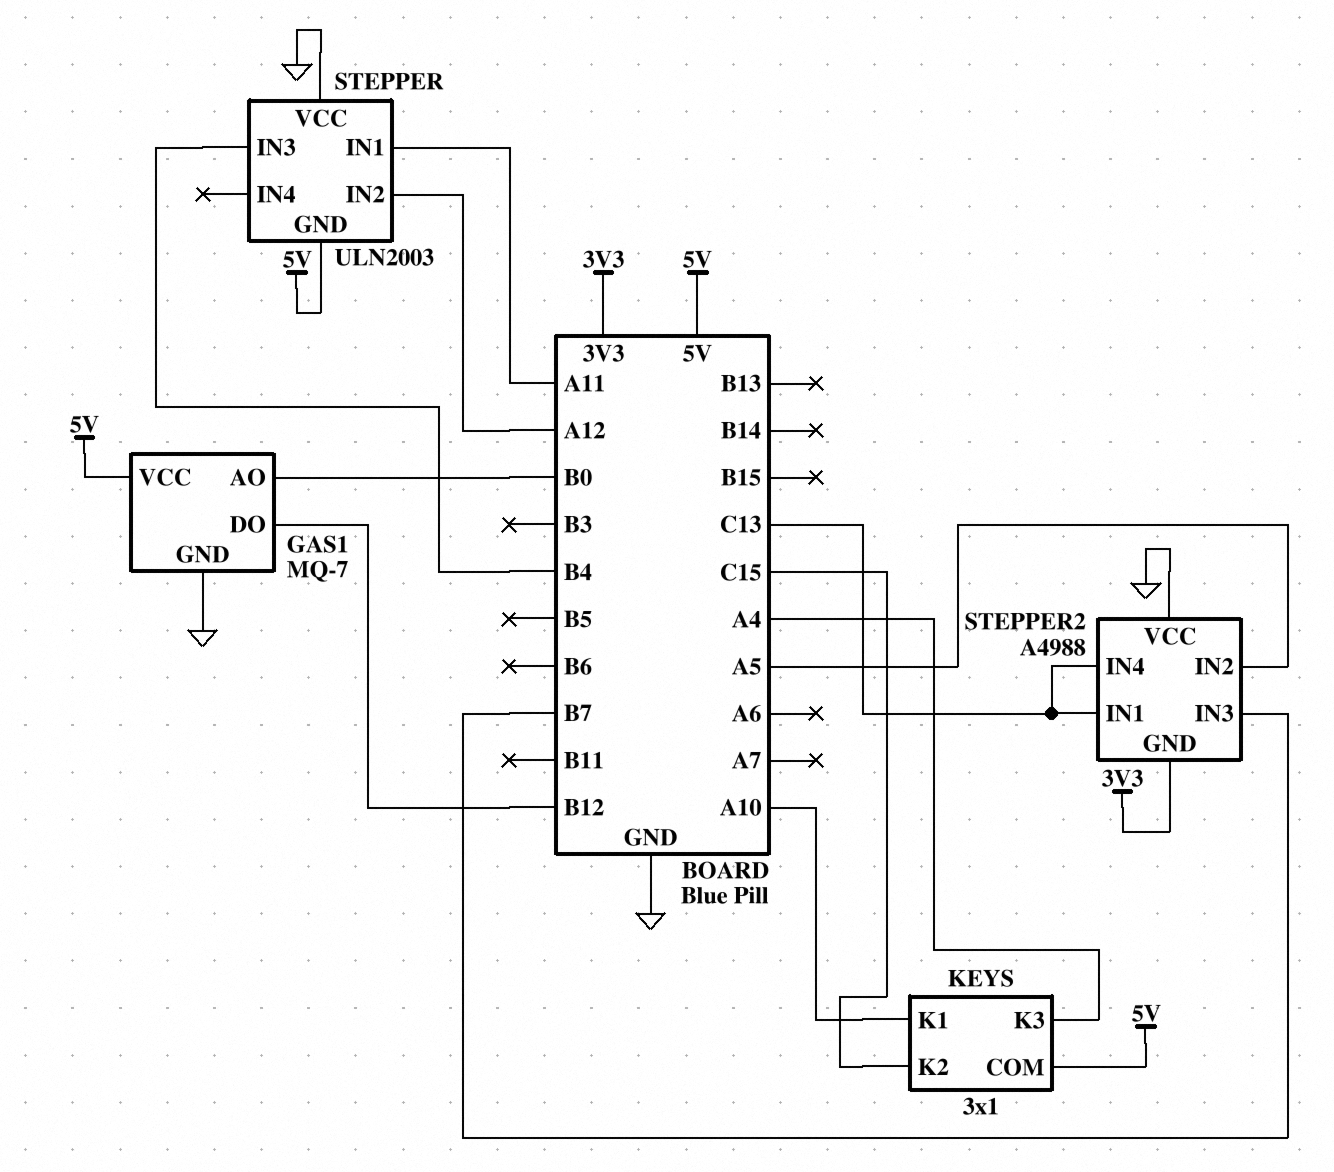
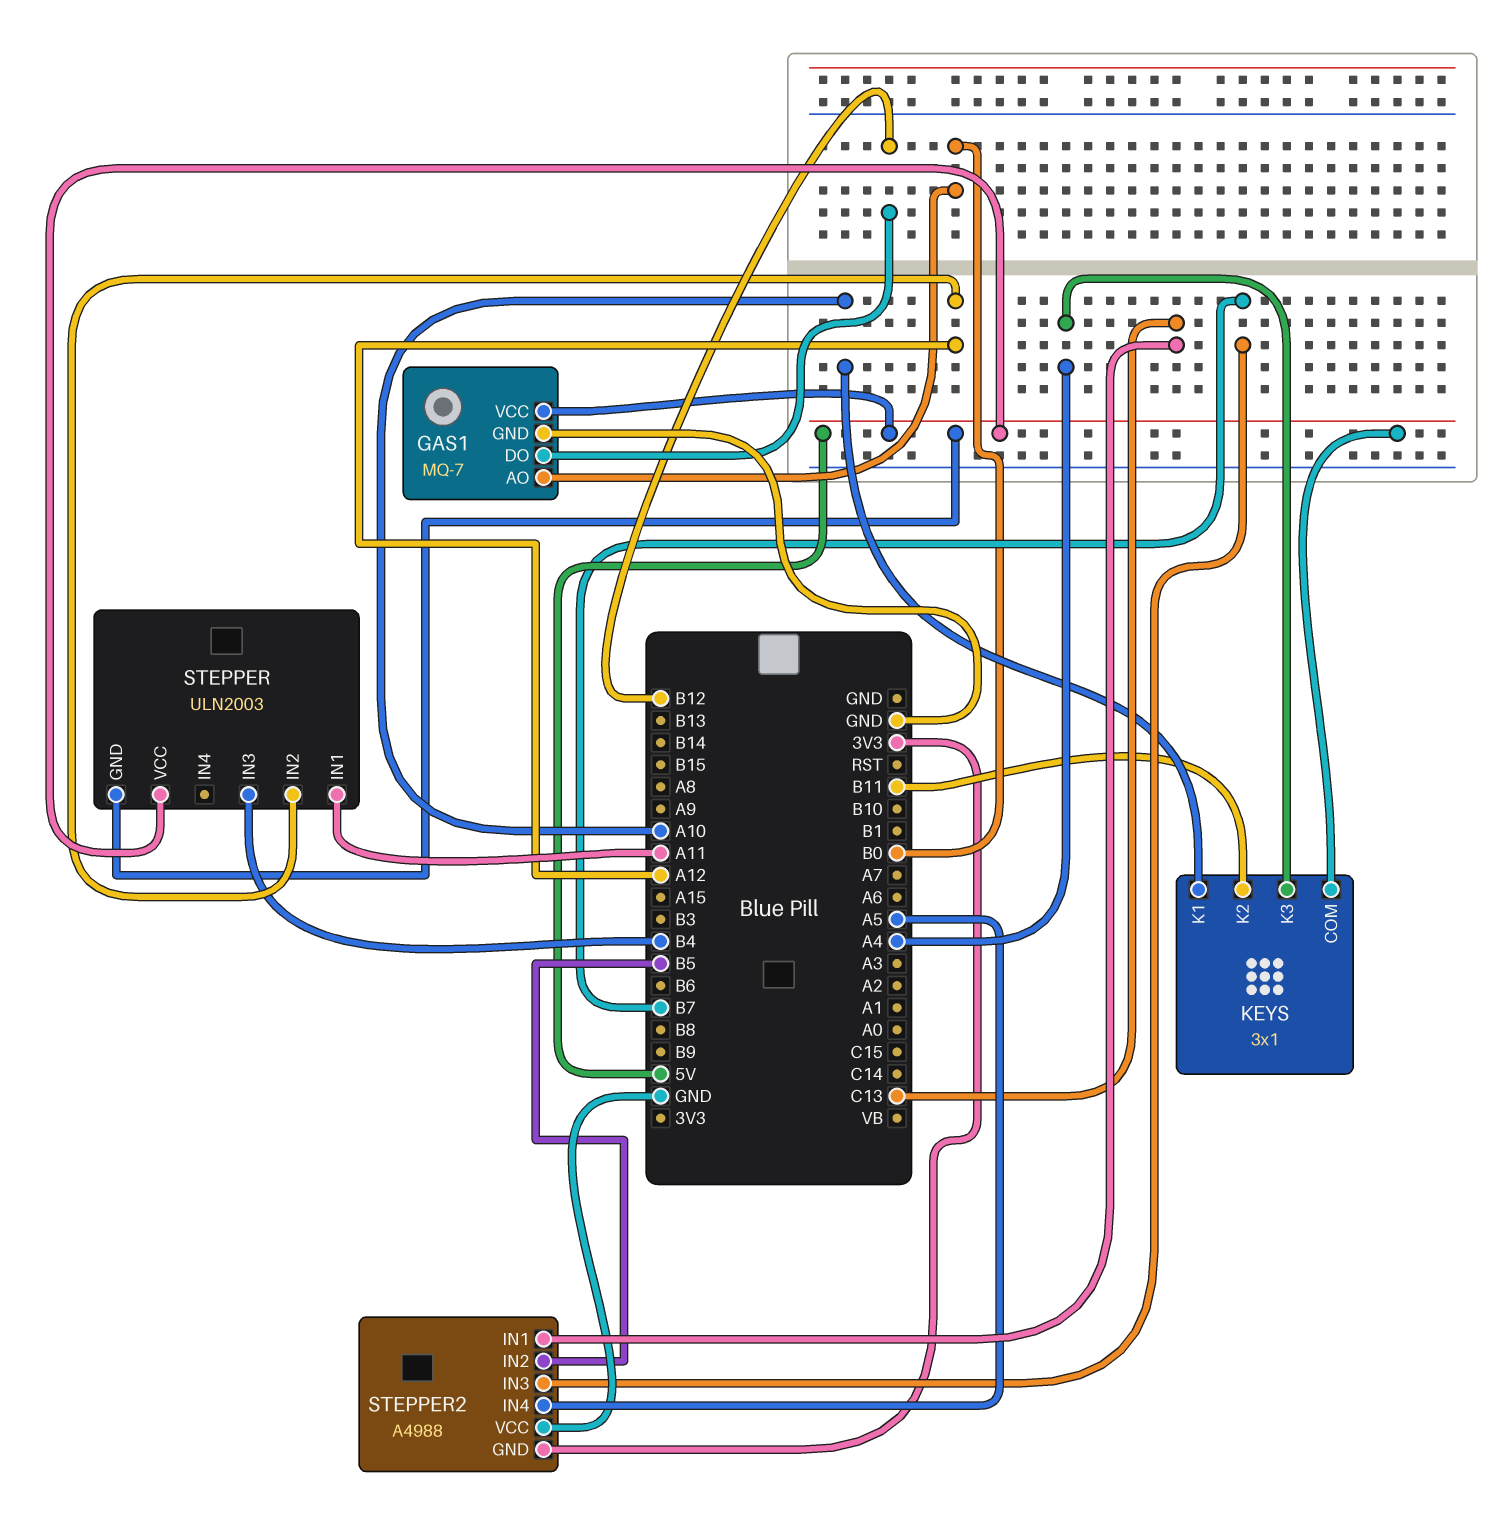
KEYS pin K2: C15 -> B11
STEPPER pin VCC: GND -> 5V
STEPPER2 pin IN2: A5 -> B5
STEPPER2 pin IN4: C13 -> A5

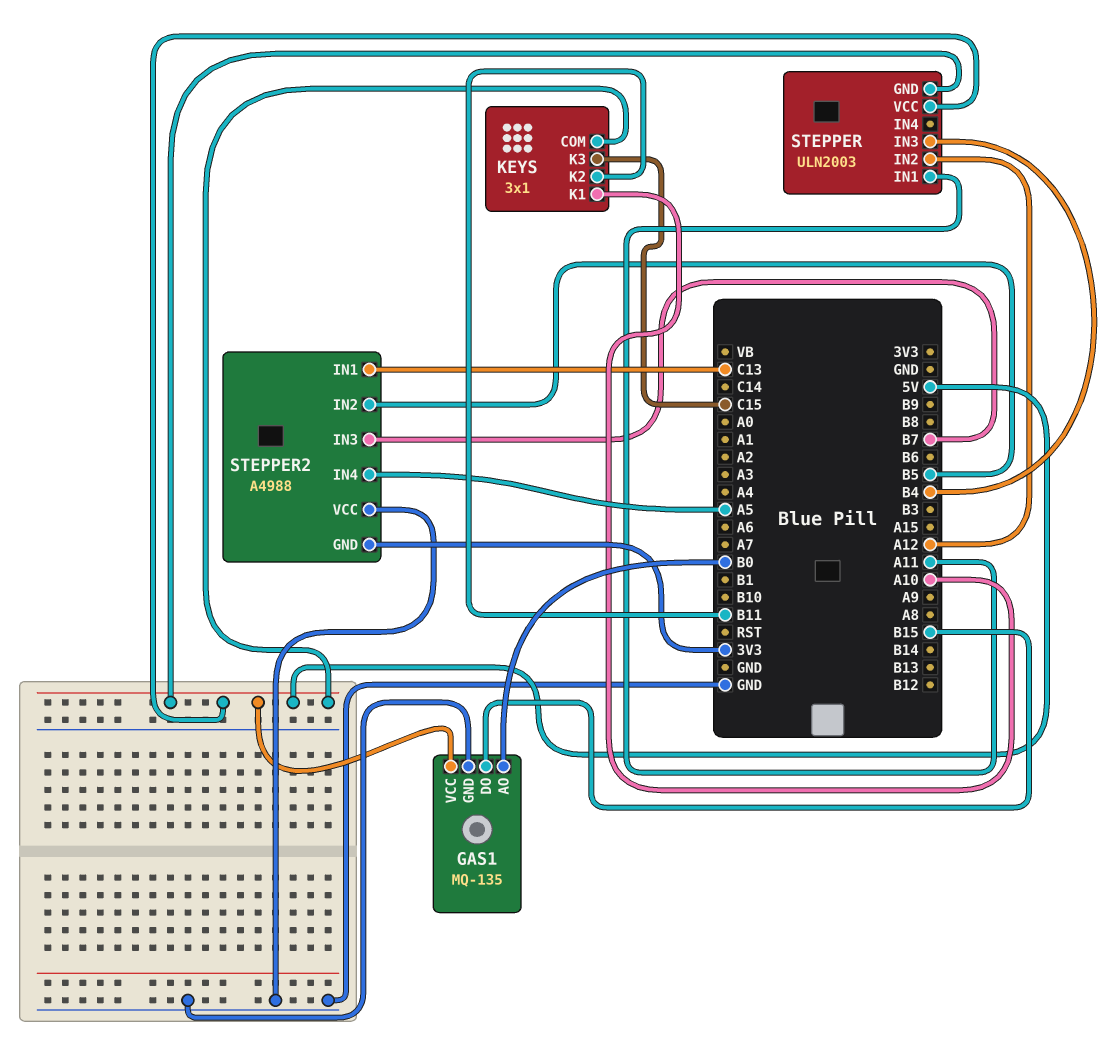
GAS1: MQ-7 -> MQ-135
GAS1 pin DO: B12 -> B15
KEYS pin K3: A4 -> C15

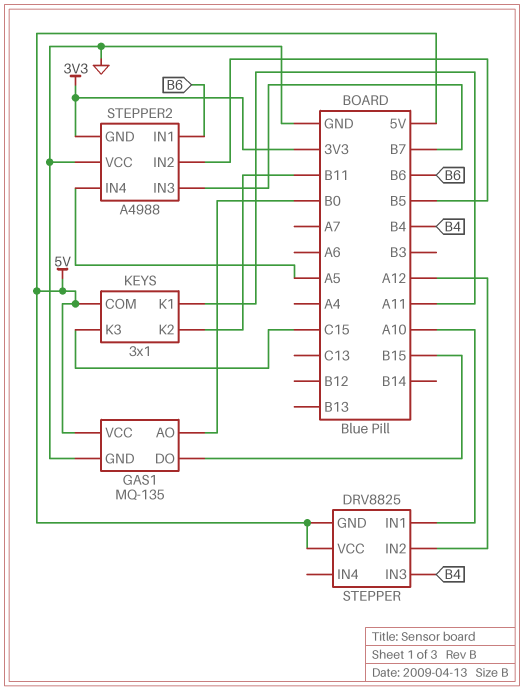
KEYS pin K1: A10 -> A11
STEPPER: ULN2003 -> DRV8825
STEPPER pin IN1: A11 -> A10
STEPPER2 pin IN1: C13 -> B6

